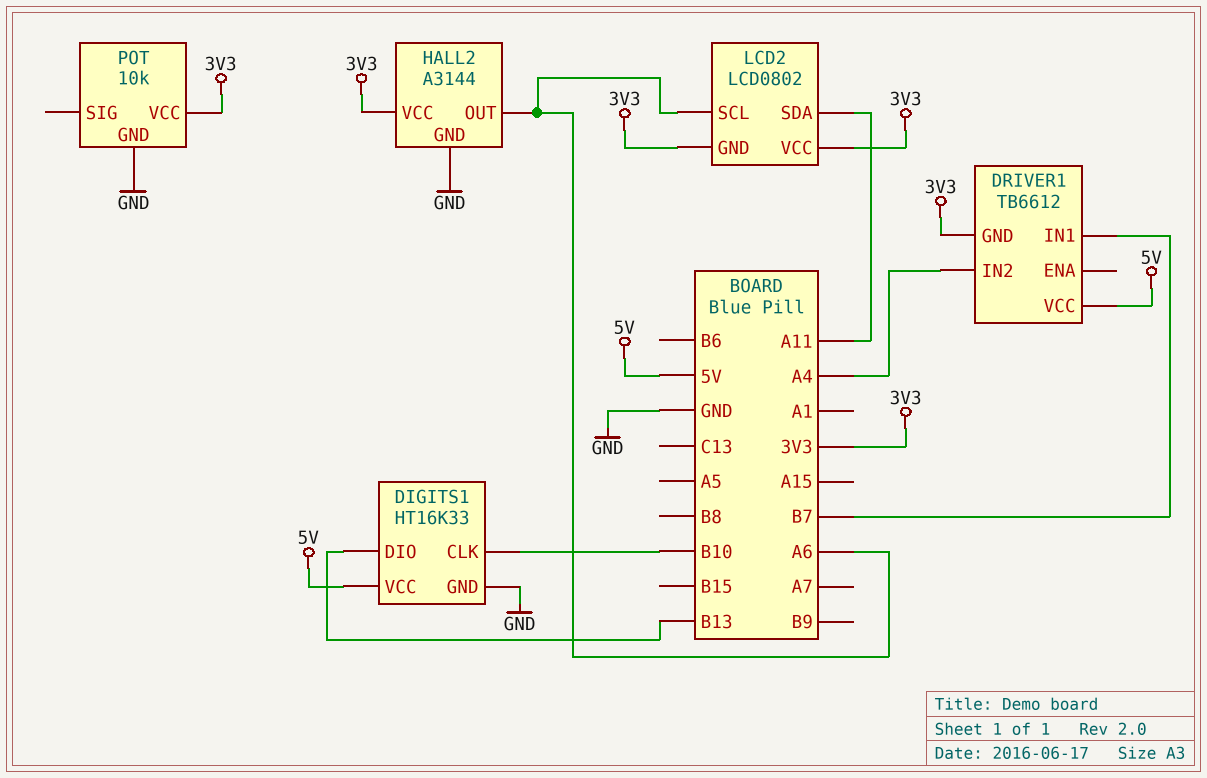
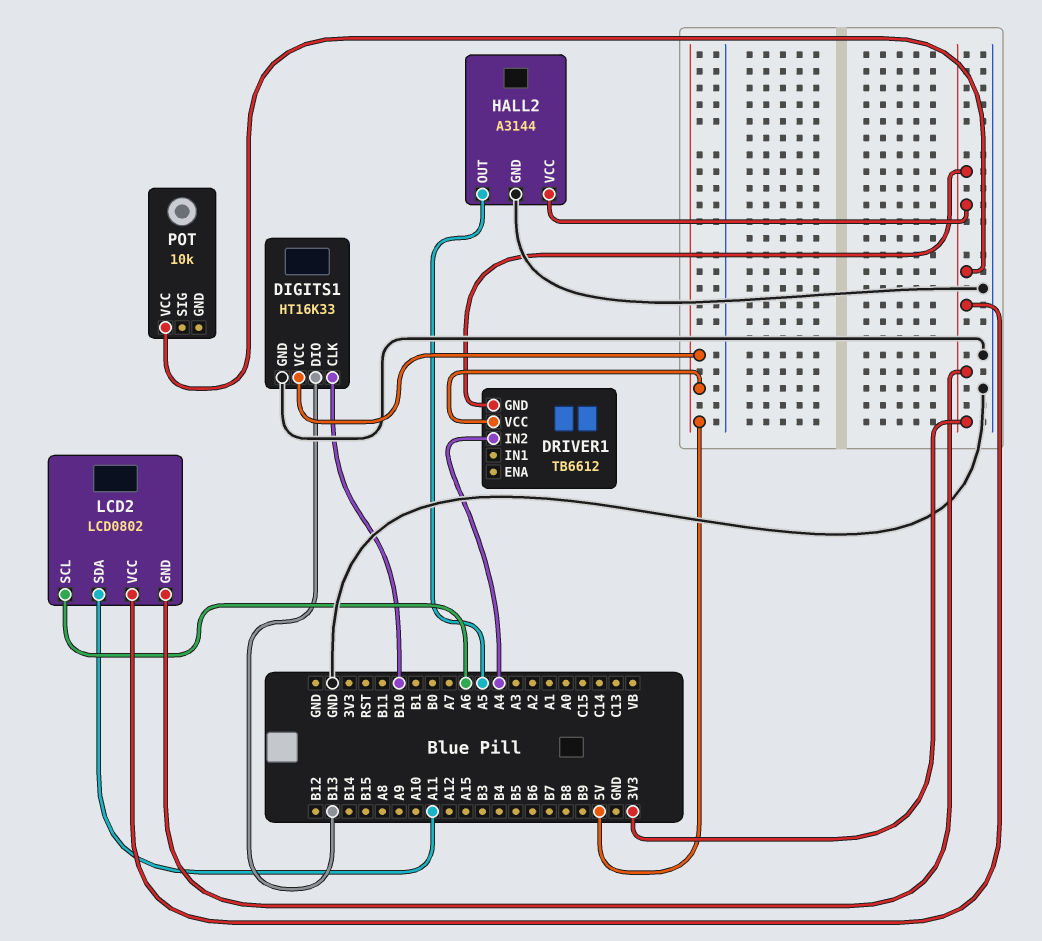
DRIVER1 pin IN1: B7 -> none
HALL2 pin OUT: A6 -> A5
POT pin GND: GND -> none

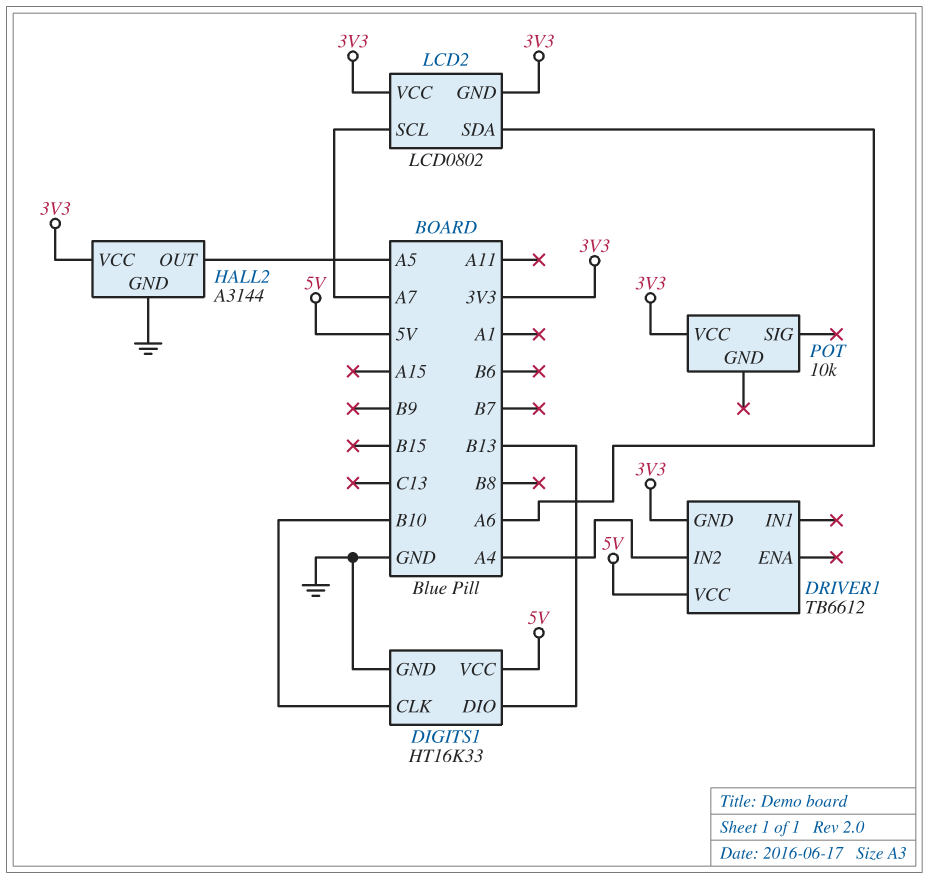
LCD2 pin SCL: A6 -> A7
LCD2 pin SDA: A11 -> A6

